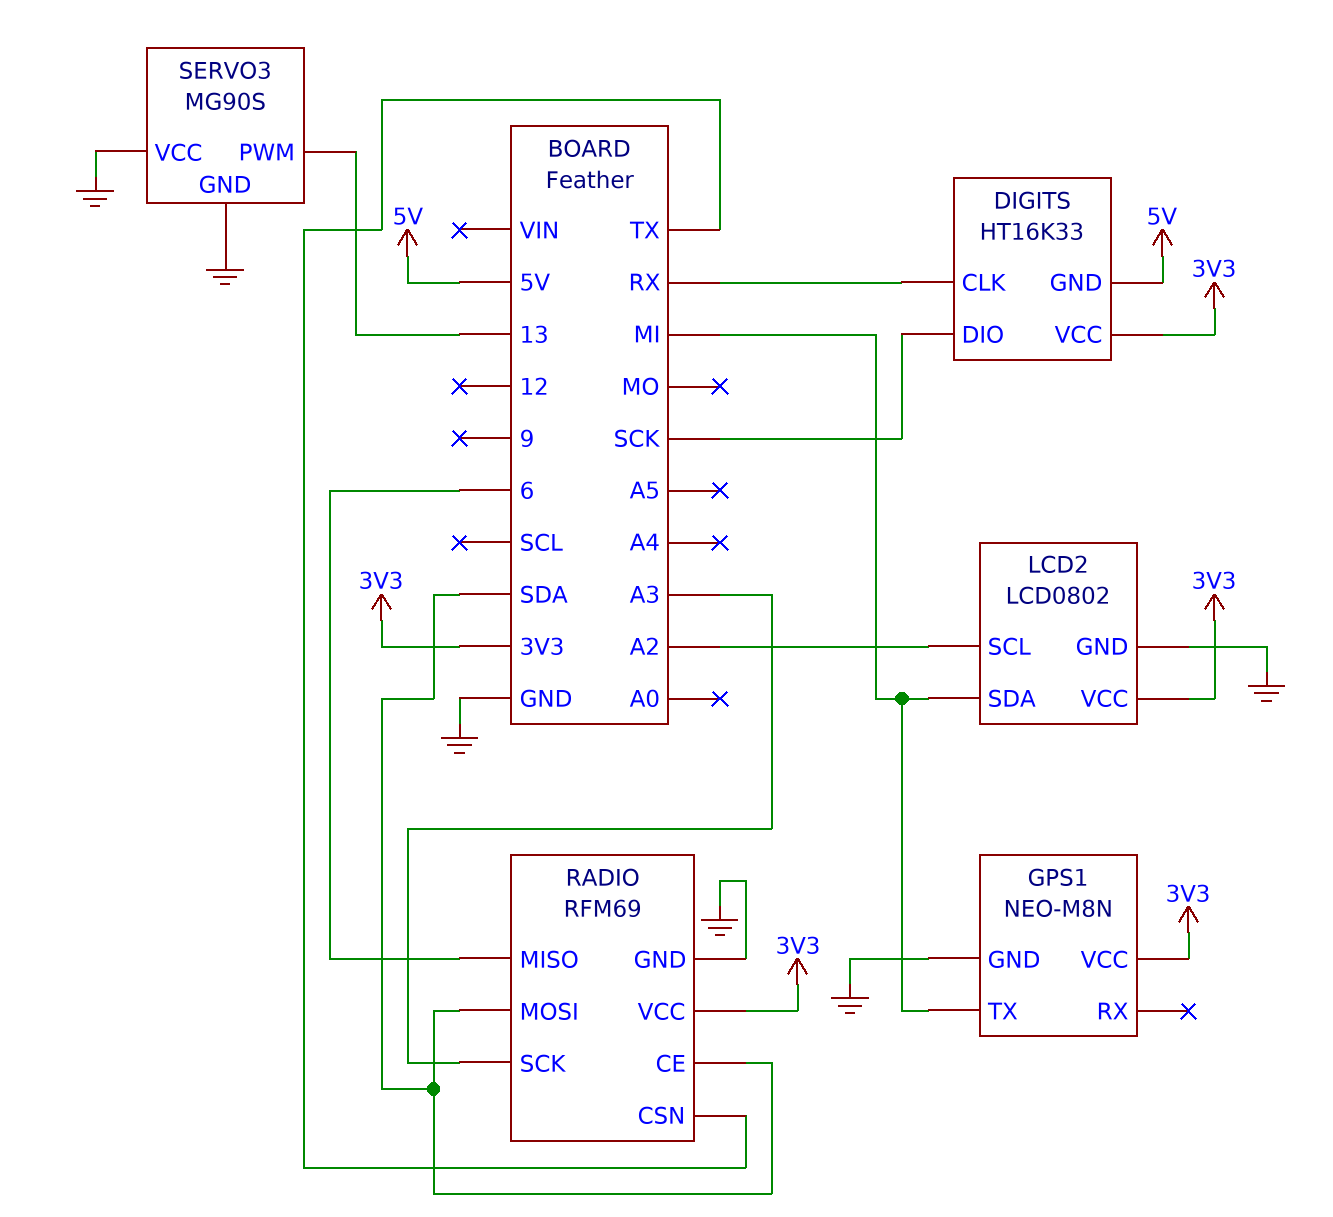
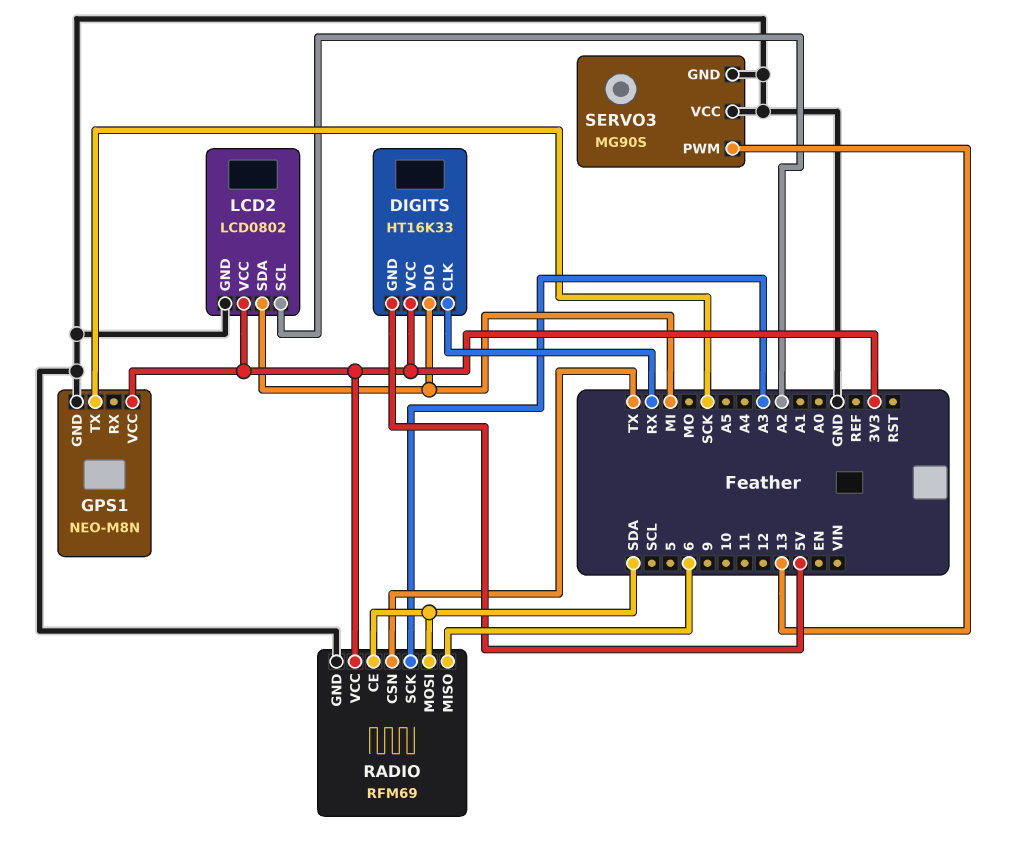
DIGITS pin DIO: SCK -> MI
GPS1 pin TX: MI -> SCK

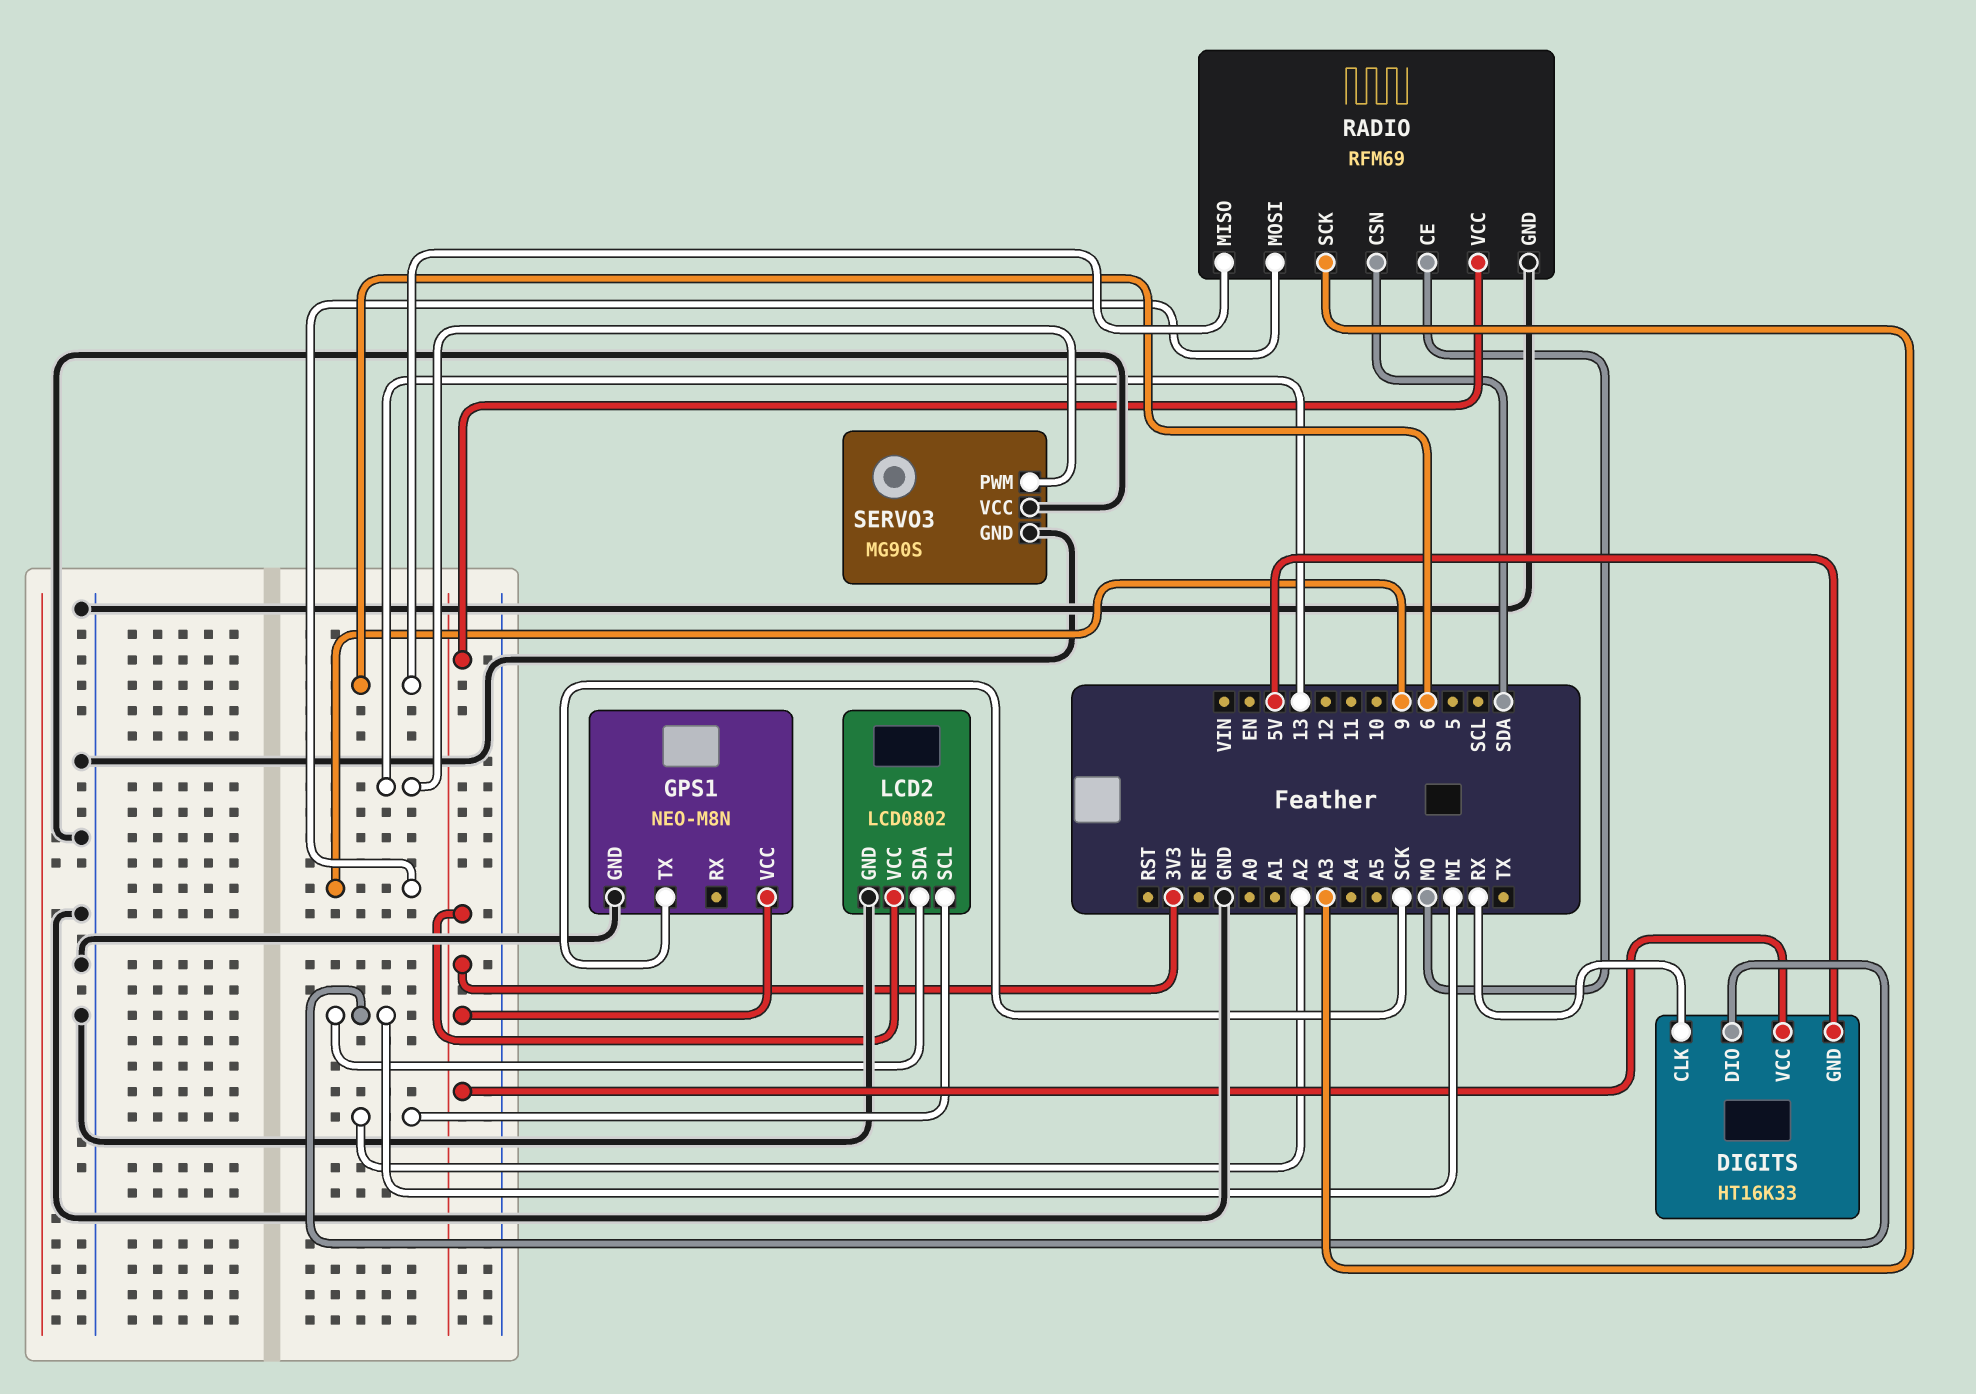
RADIO pin CE: SDA -> MO
RADIO pin CSN: TX -> SDA
RADIO pin MOSI: SDA -> 9

